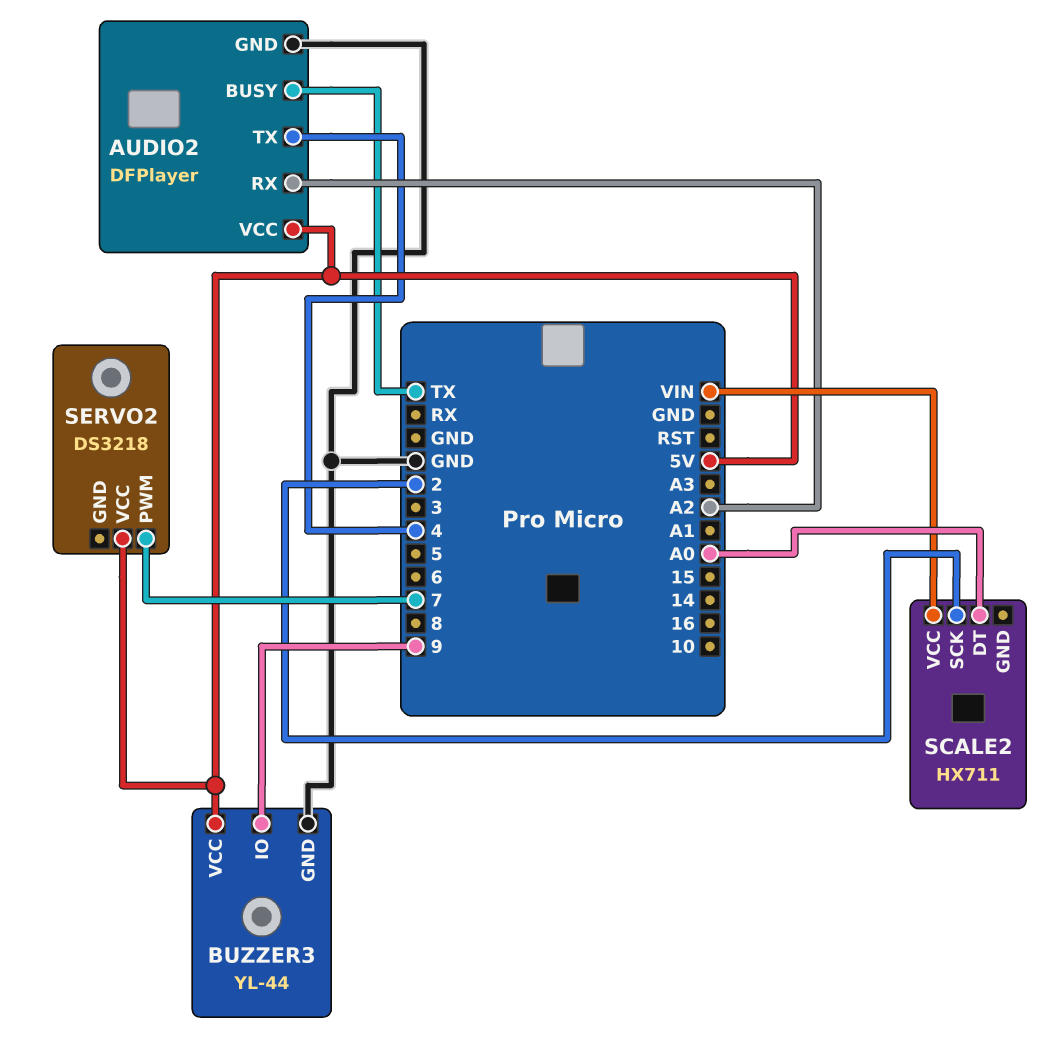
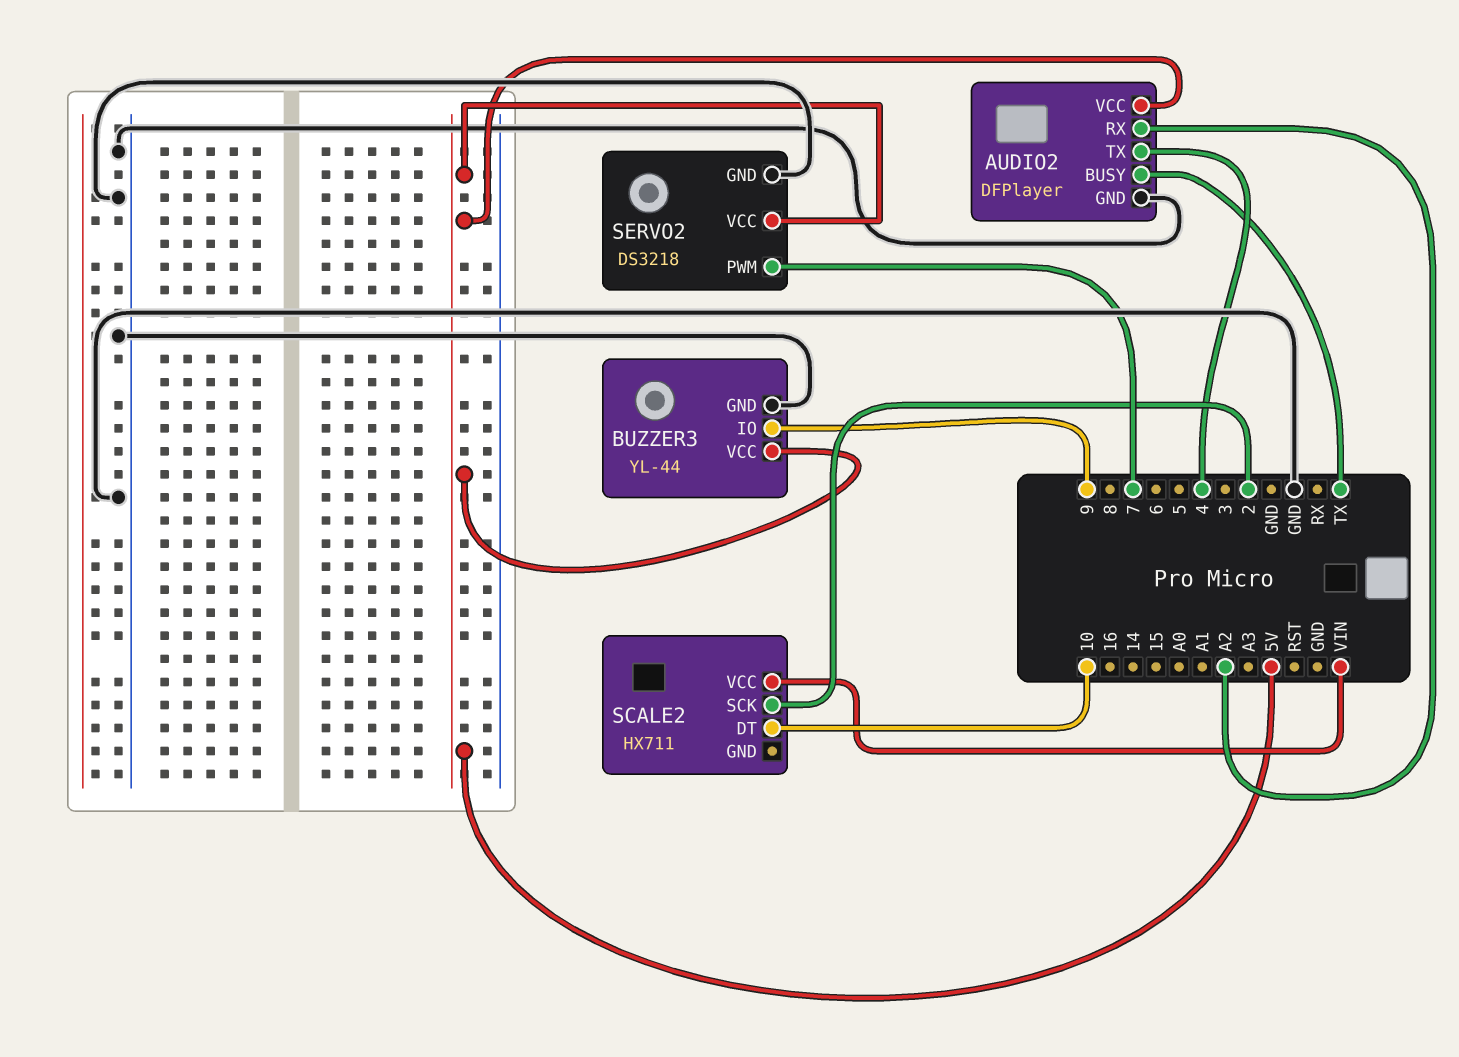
SCALE2 pin DT: A0 -> 10
SERVO2 pin GND: none -> GND

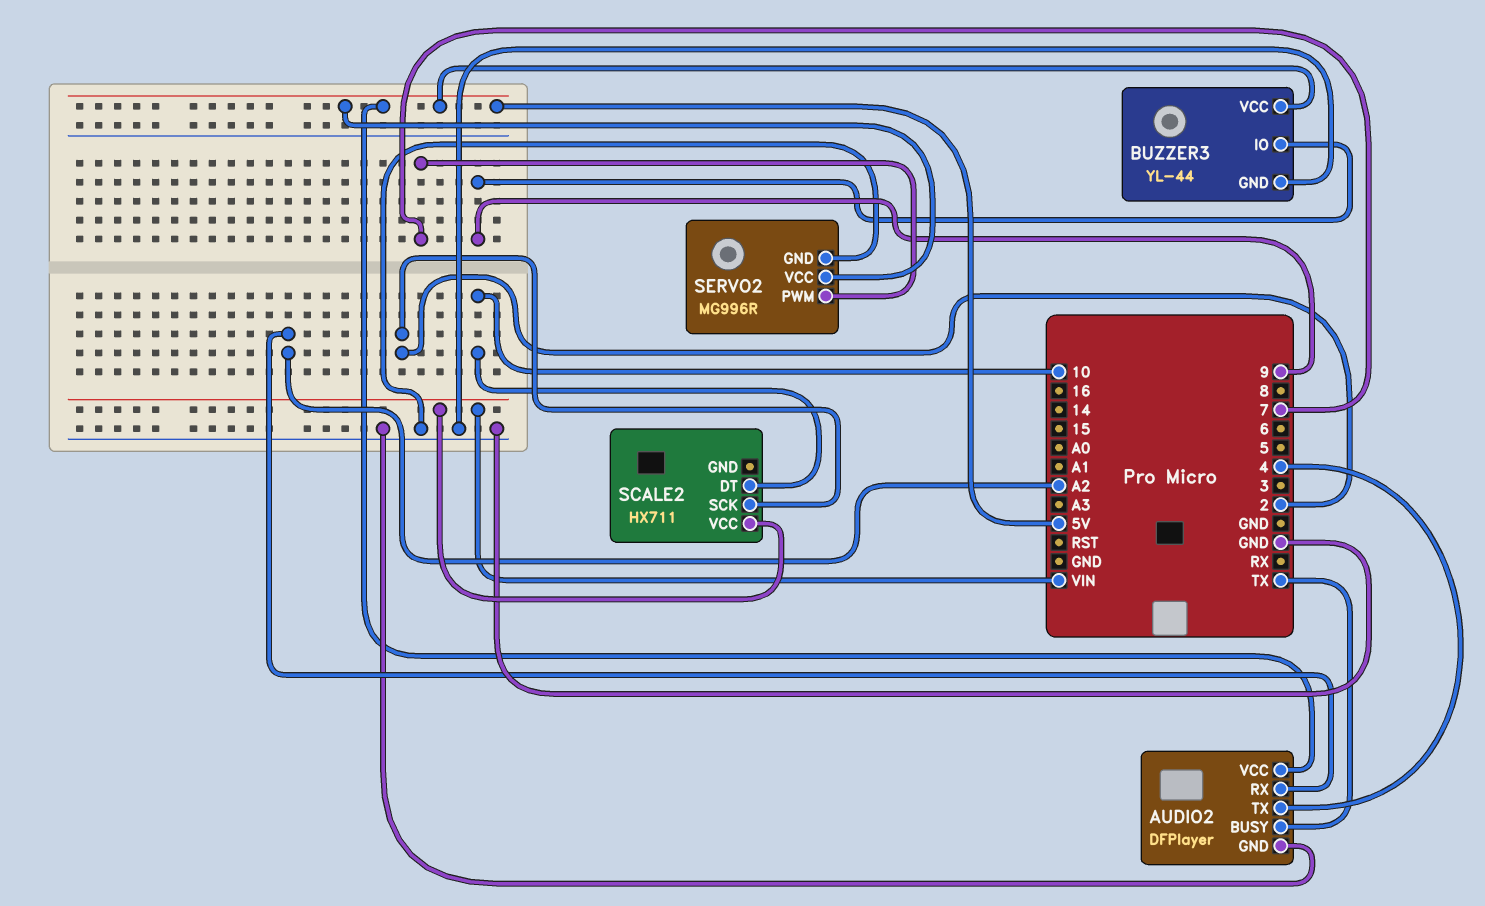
SERVO2: DS3218 -> MG996R

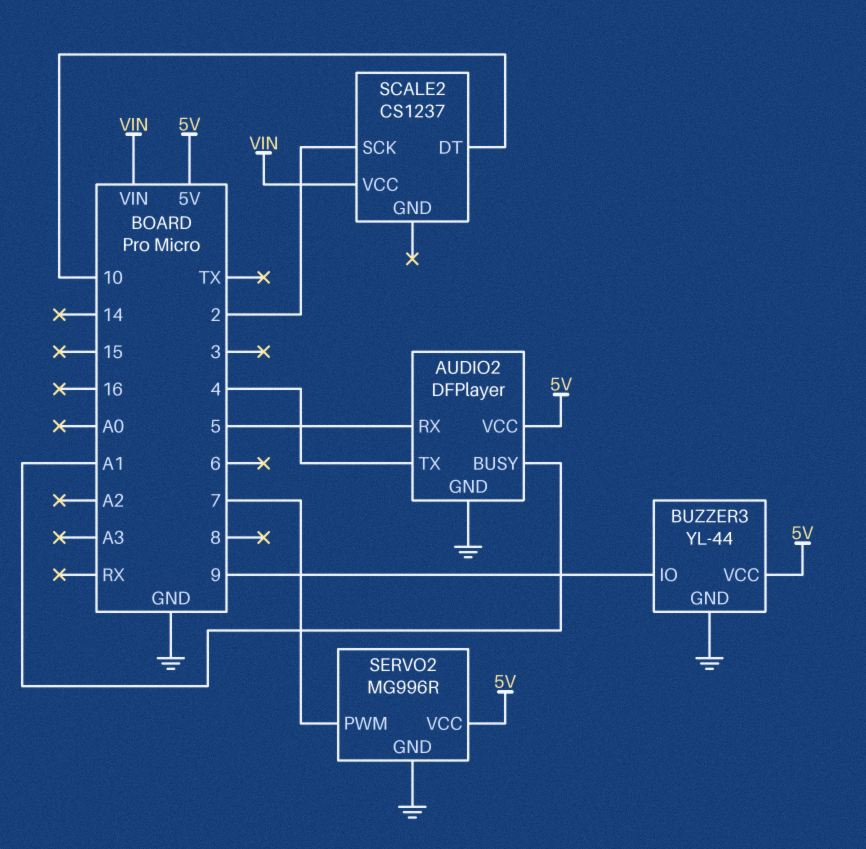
AUDIO2 pin BUSY: TX -> A1
AUDIO2 pin RX: A2 -> 5
SCALE2: HX711 -> CS1237

